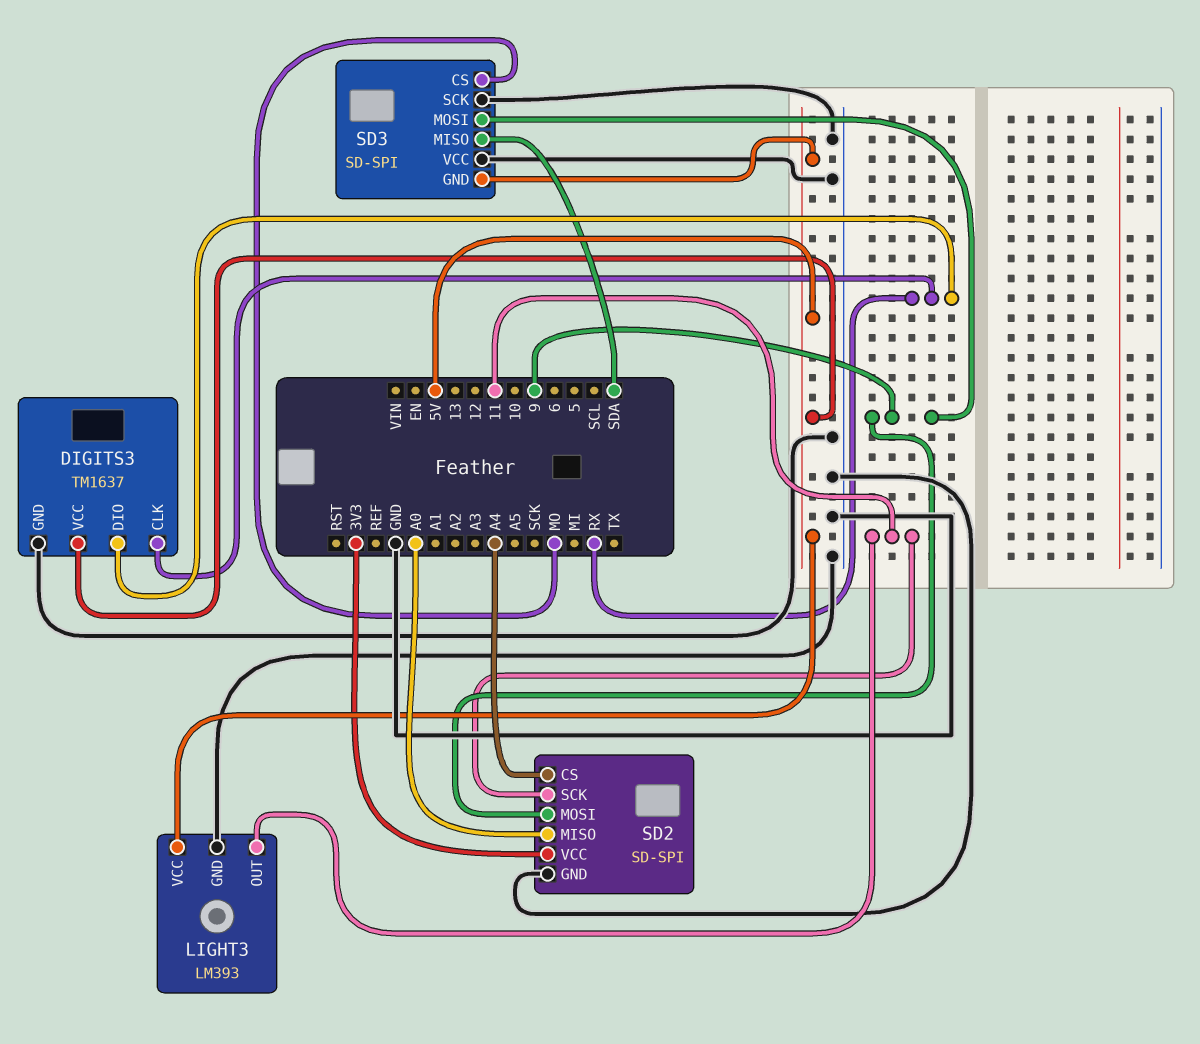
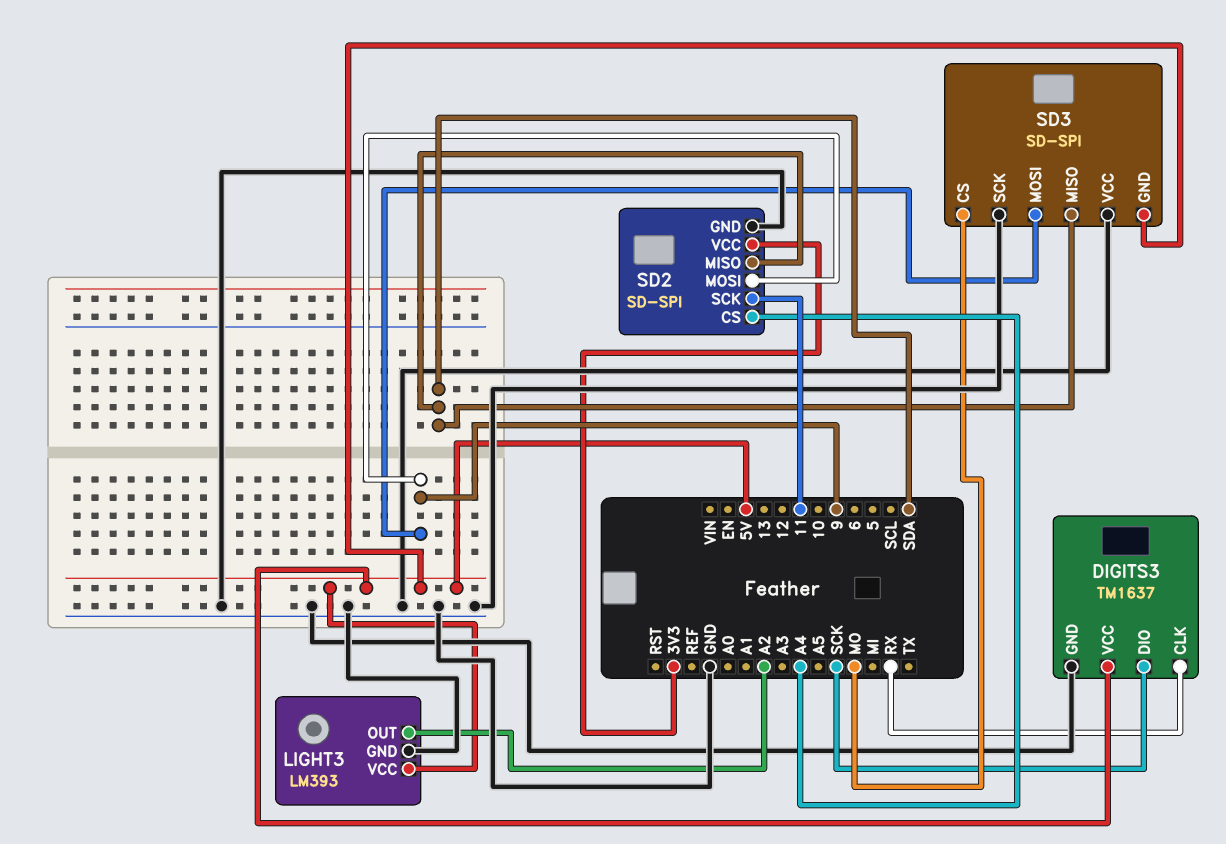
DIGITS3 pin DIO: RX -> SCK
LIGHT3 pin OUT: 11 -> A2
SD2 pin MISO: A0 -> SDA

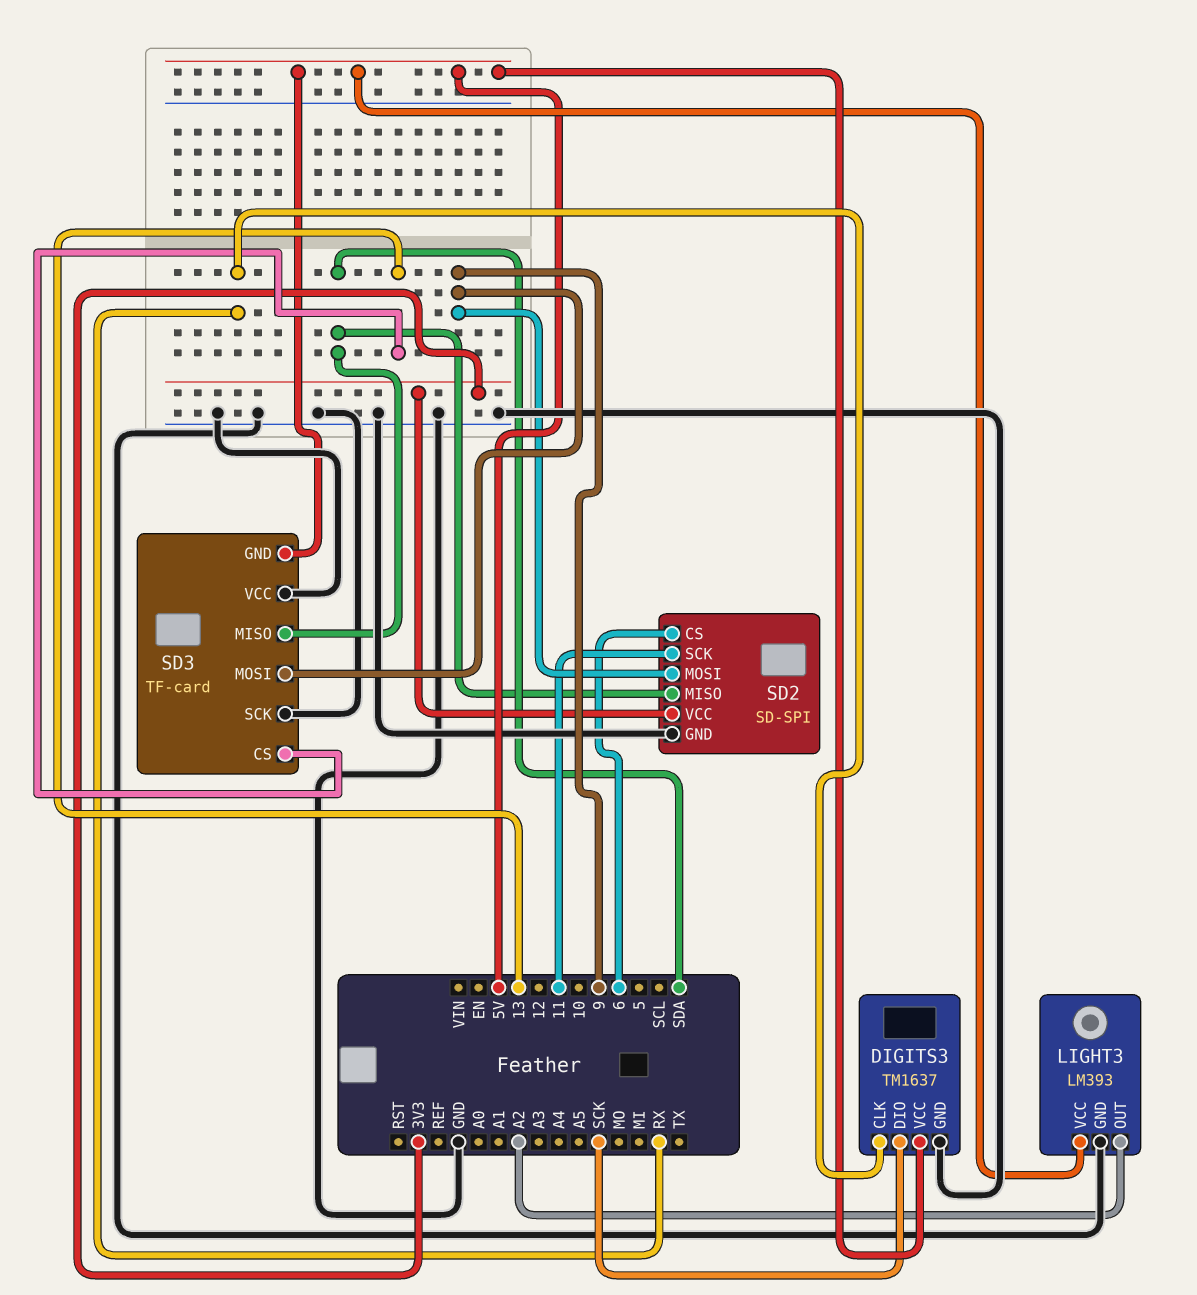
SD2 pin CS: A4 -> 6
SD3: SD-SPI -> TF-card
SD3 pin CS: MO -> 13

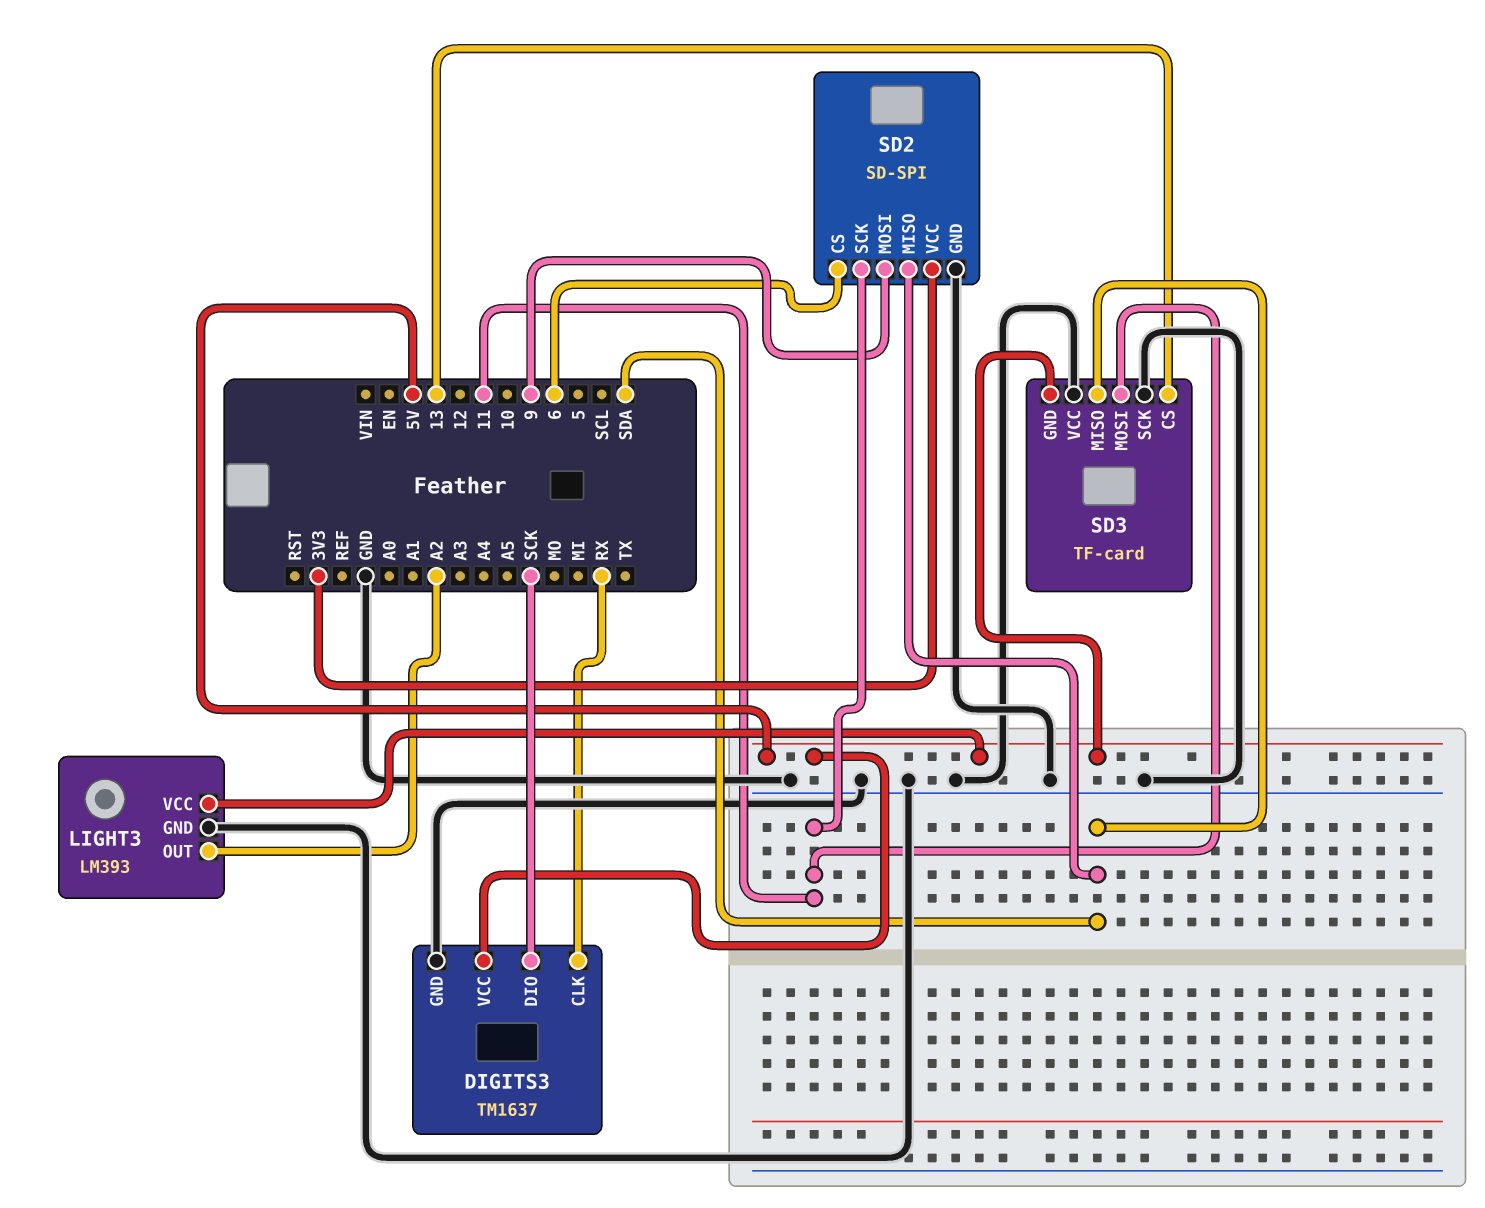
SD3 pin MOSI: 9 -> 11

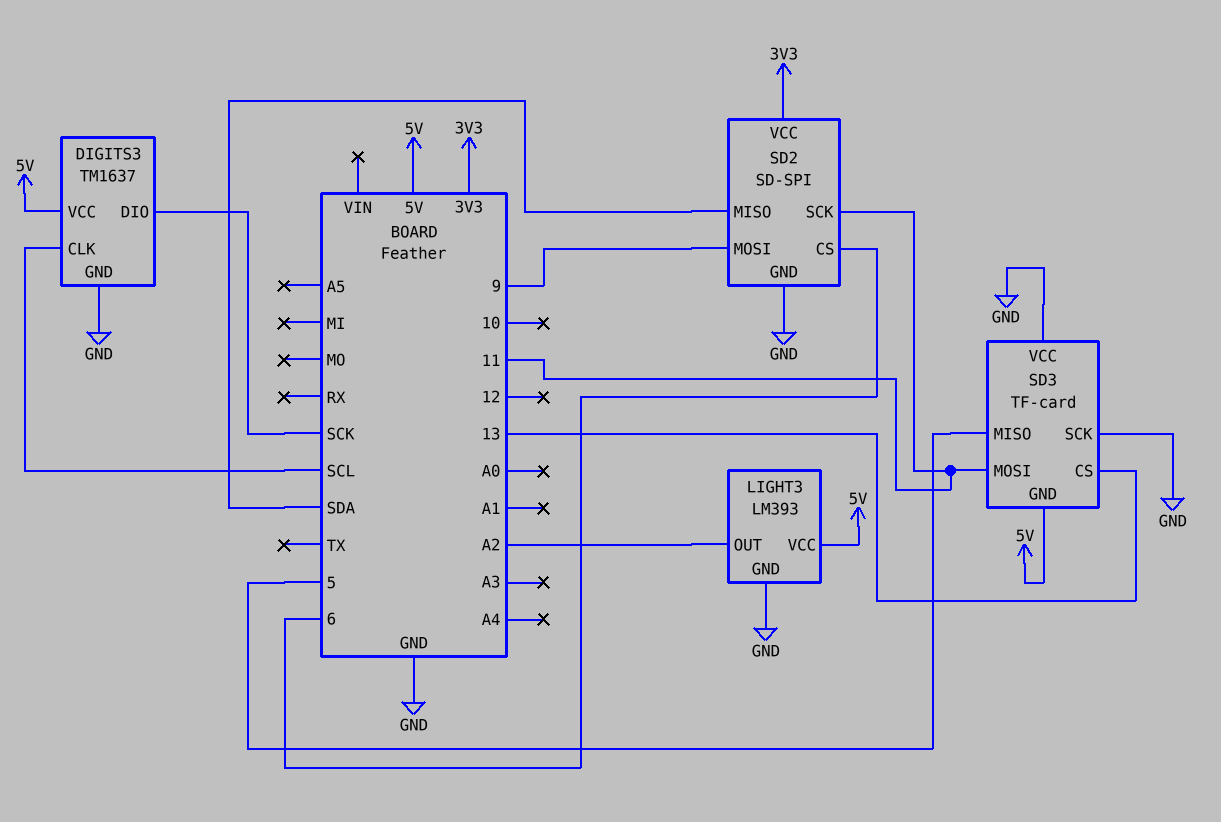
DIGITS3 pin CLK: RX -> SCL
SD3 pin MISO: SDA -> 5

